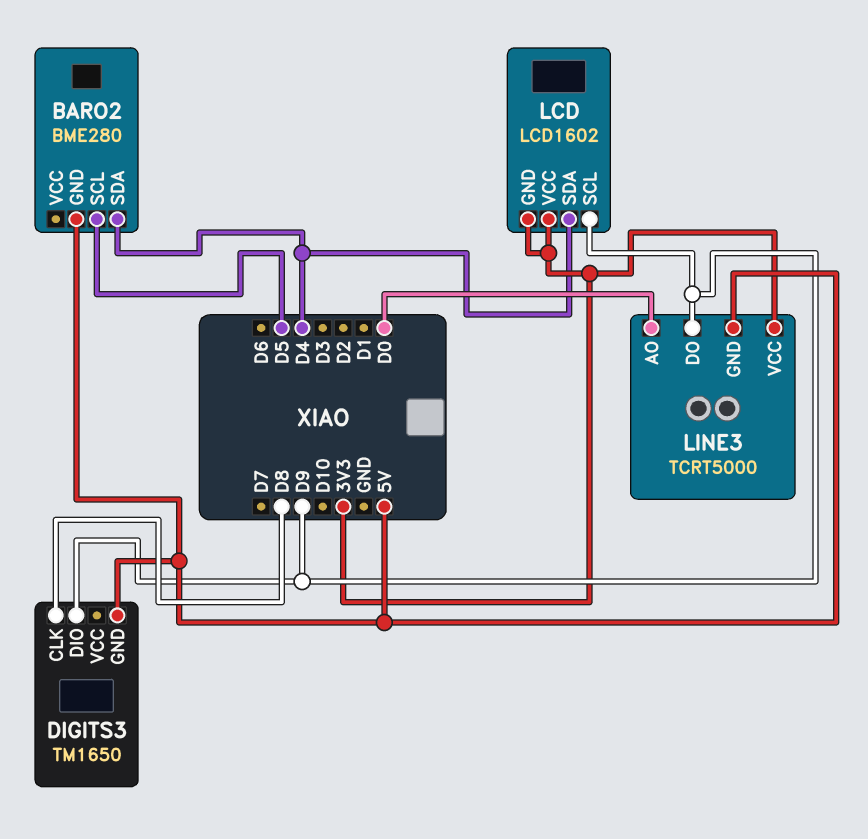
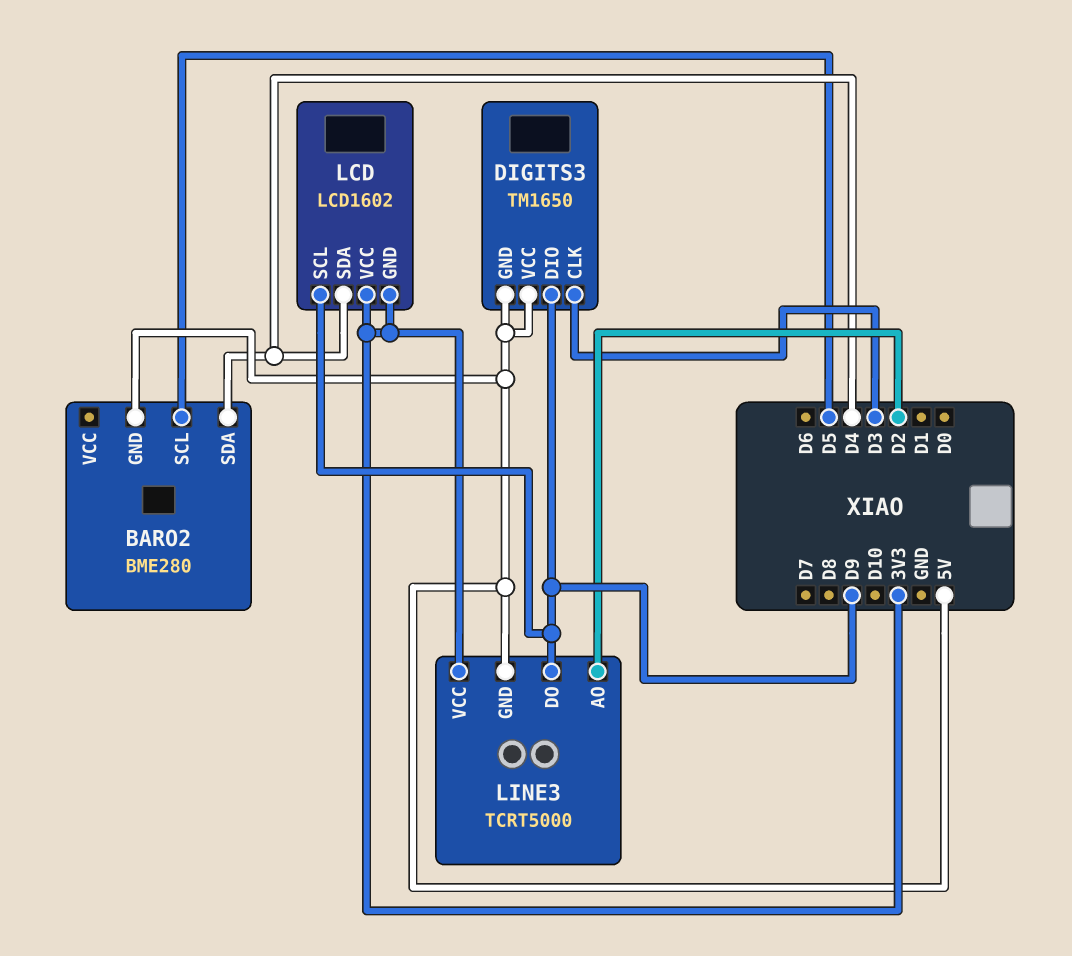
DIGITS3 pin CLK: D8 -> D3
DIGITS3 pin VCC: none -> 5V
LINE3 pin AO: D0 -> D2

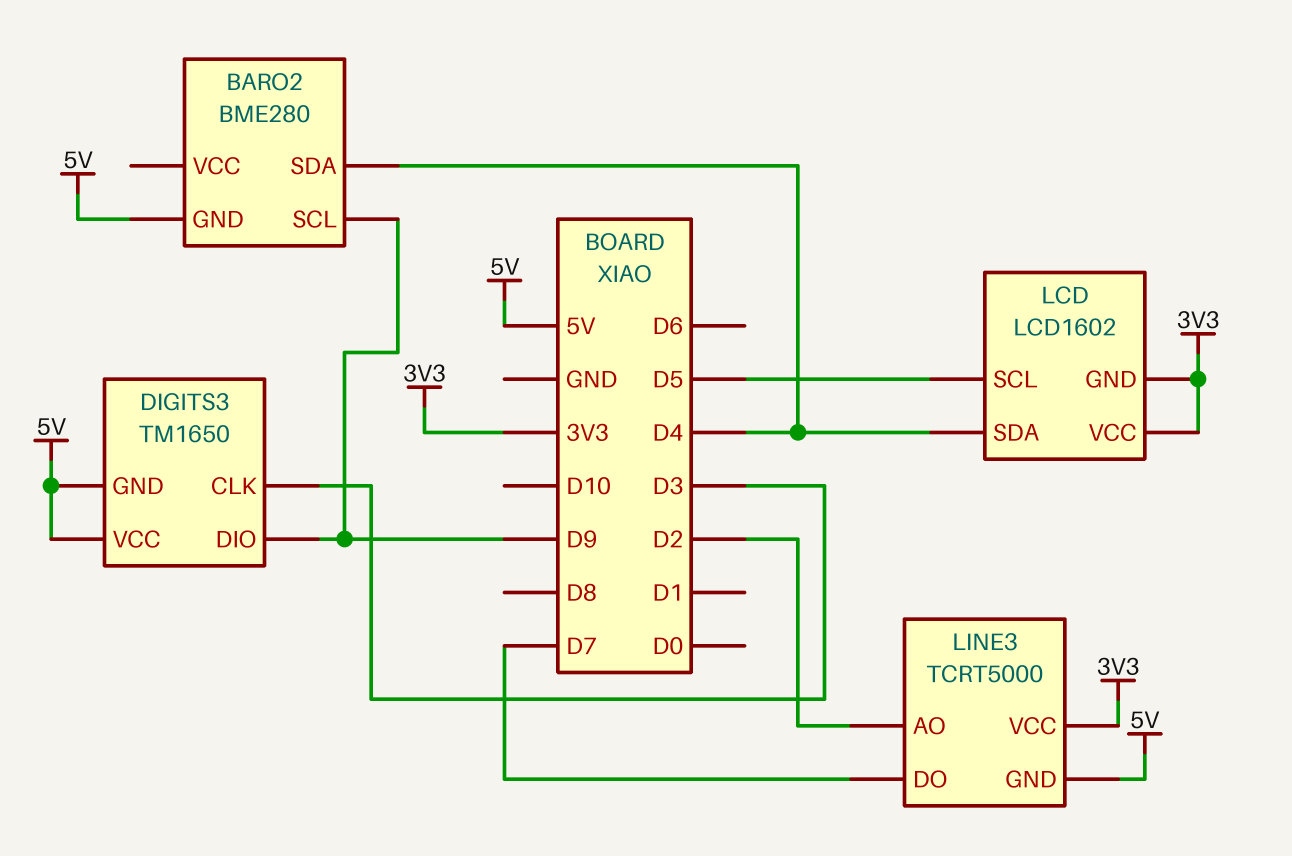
BARO2 pin SCL: D5 -> D9
LCD pin SCL: D9 -> D5
LINE3 pin DO: D9 -> D7

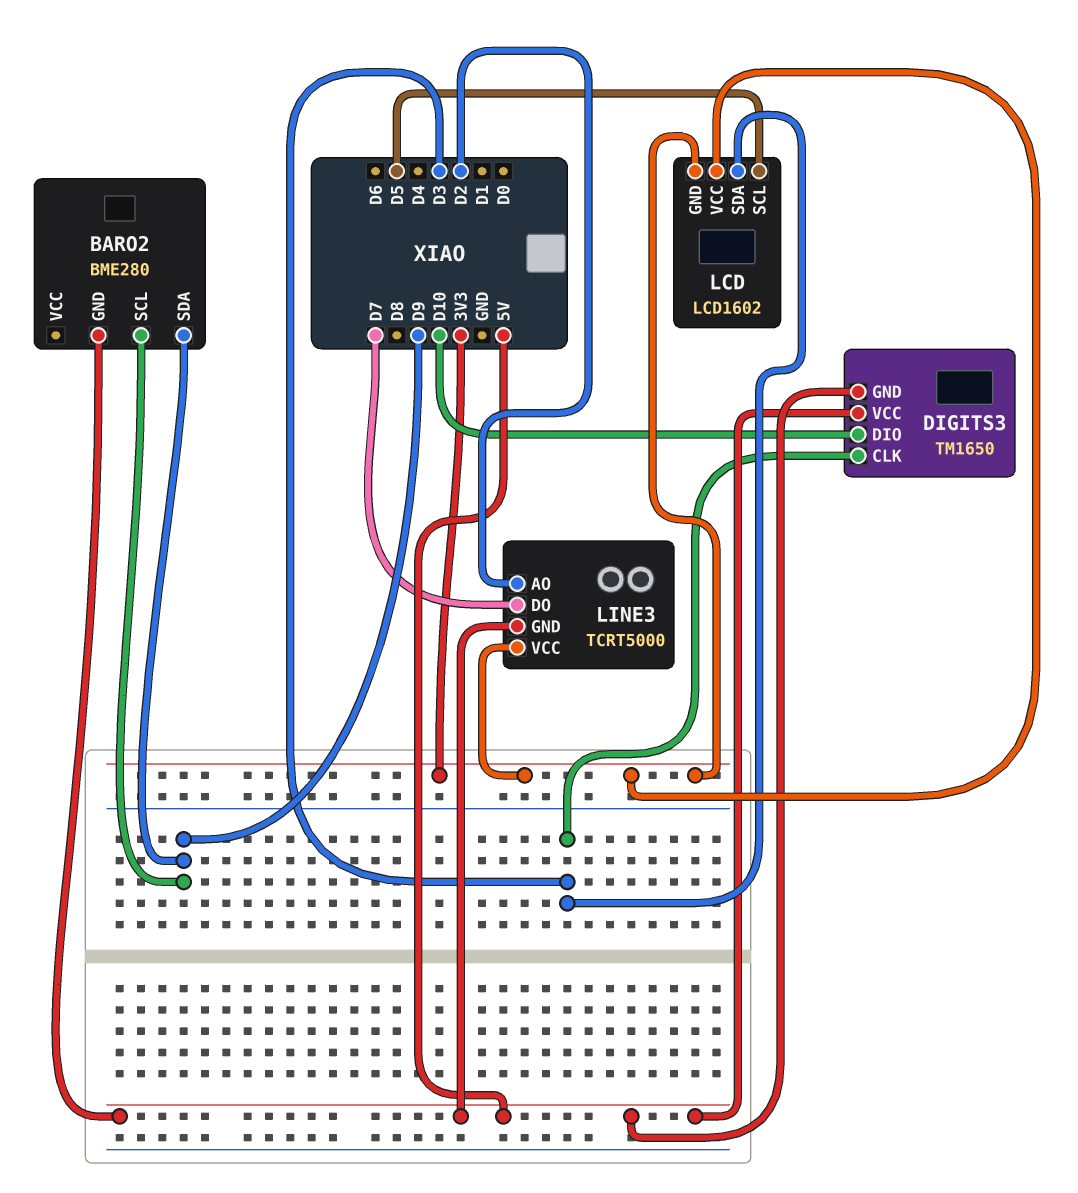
BARO2 pin SDA: D4 -> D9
DIGITS3 pin DIO: D9 -> D10
LCD pin SDA: D4 -> D3

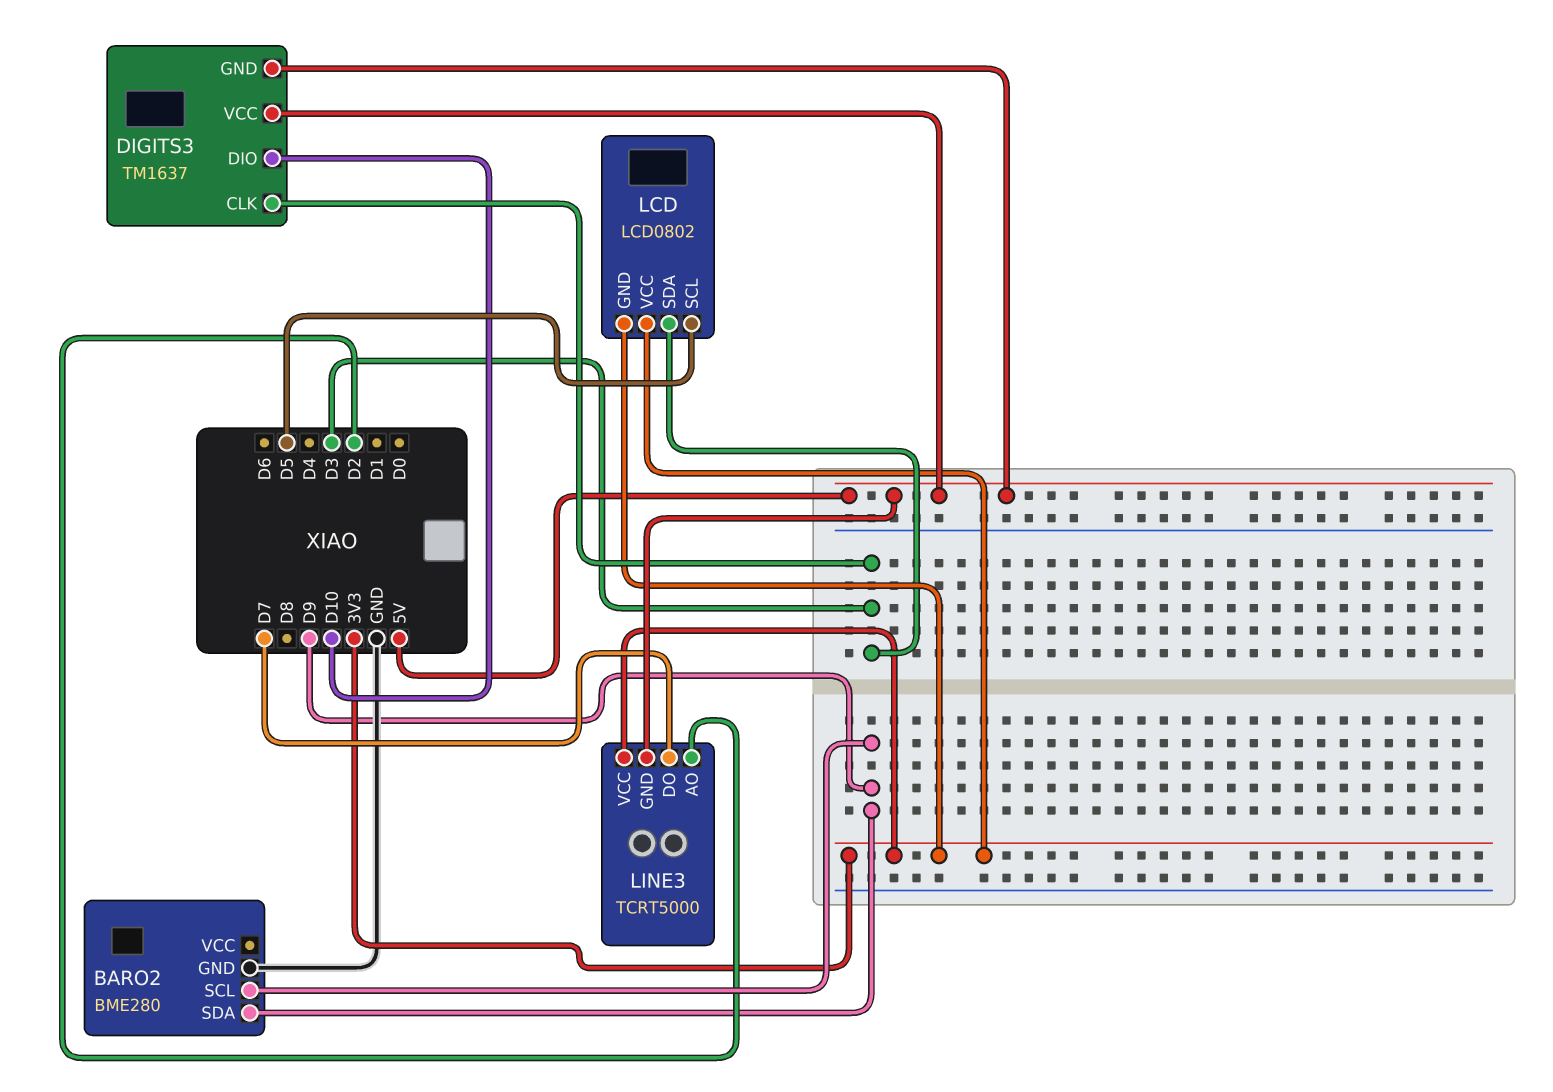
BARO2 pin GND: 5V -> GND
DIGITS3: TM1650 -> TM1637
LCD: LCD1602 -> LCD0802

